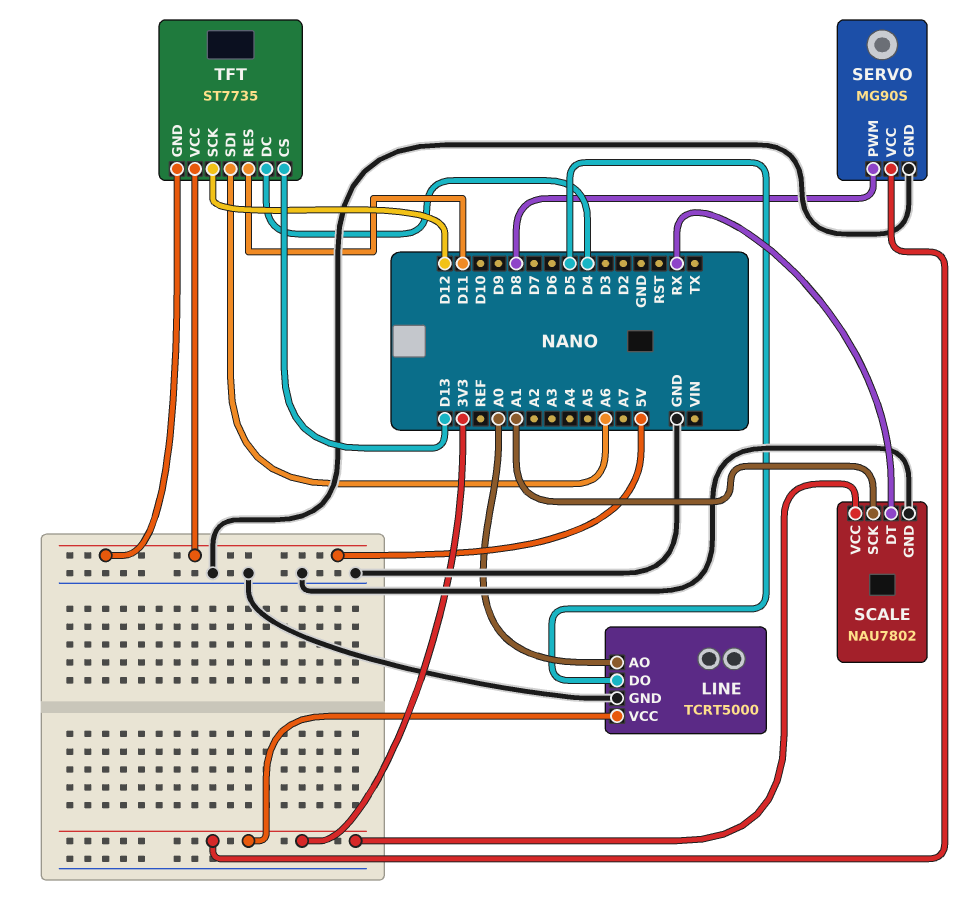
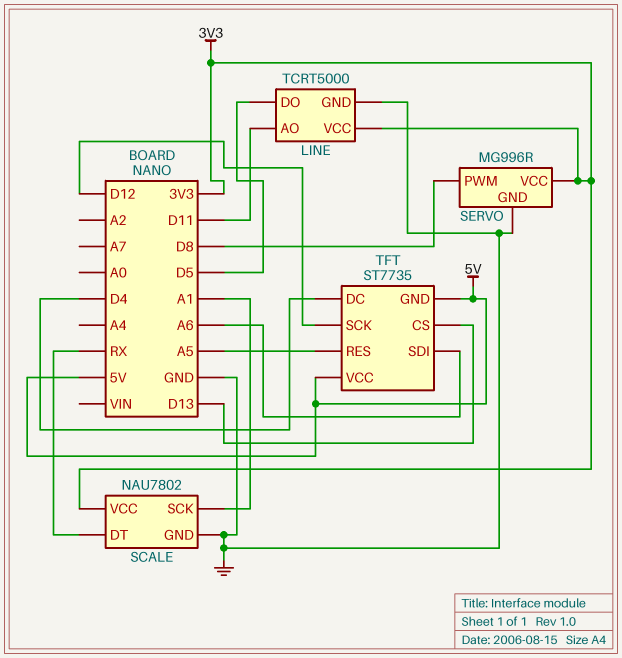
LINE pin AO: A0 -> D11
SERVO: MG90S -> MG996R
TFT pin RES: D11 -> A5

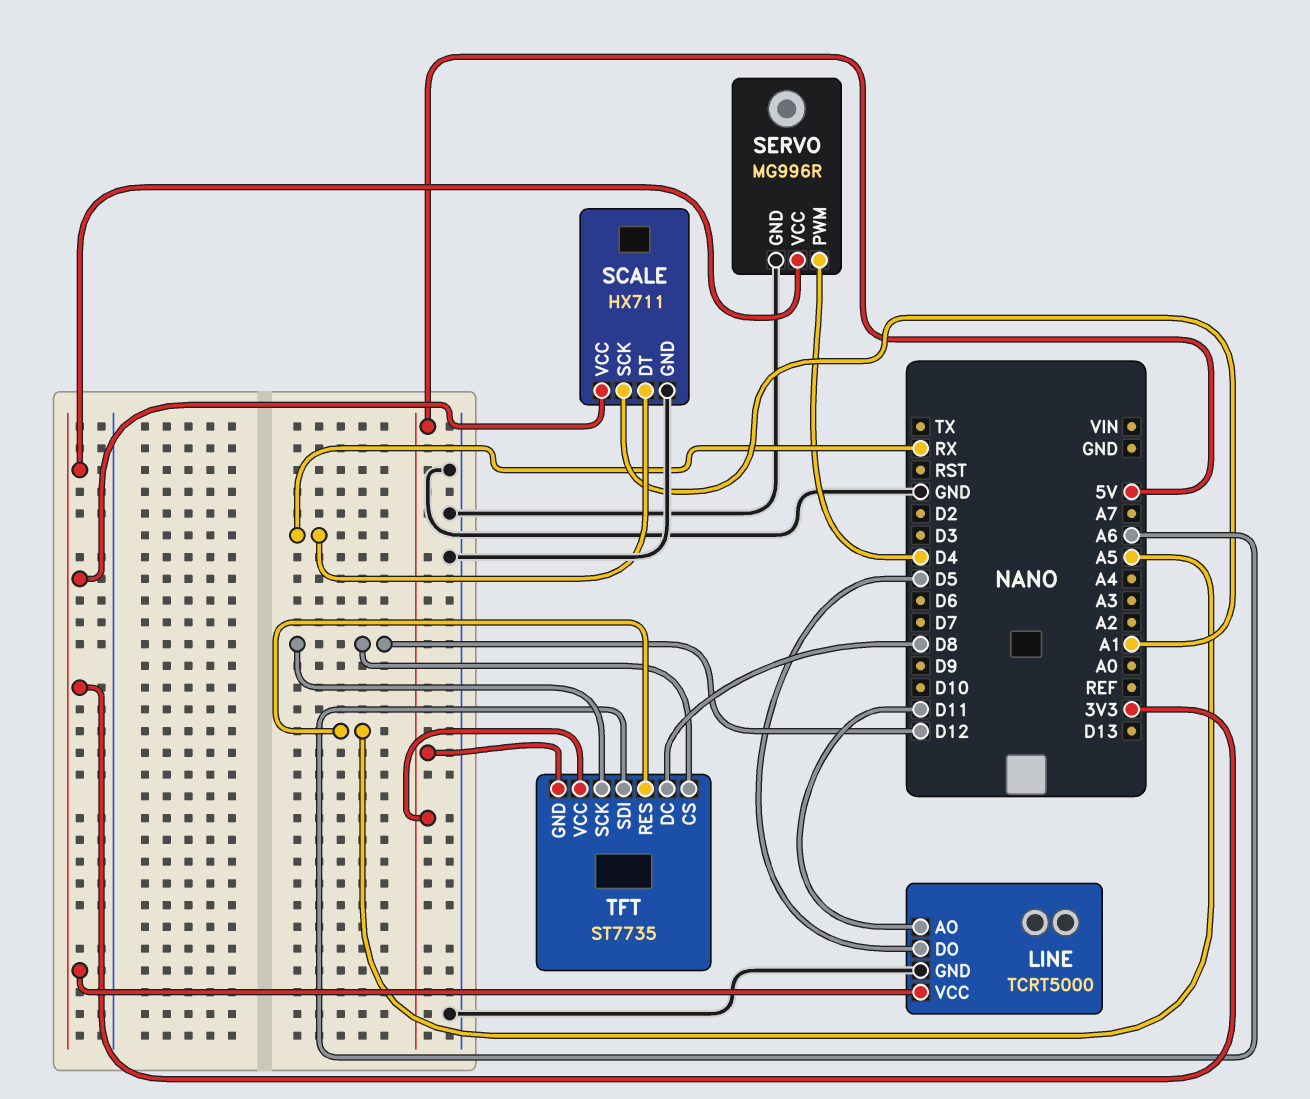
SCALE: NAU7802 -> HX711
SERVO pin PWM: D8 -> D4
TFT pin CS: D13 -> D12
TFT pin DC: D4 -> D8

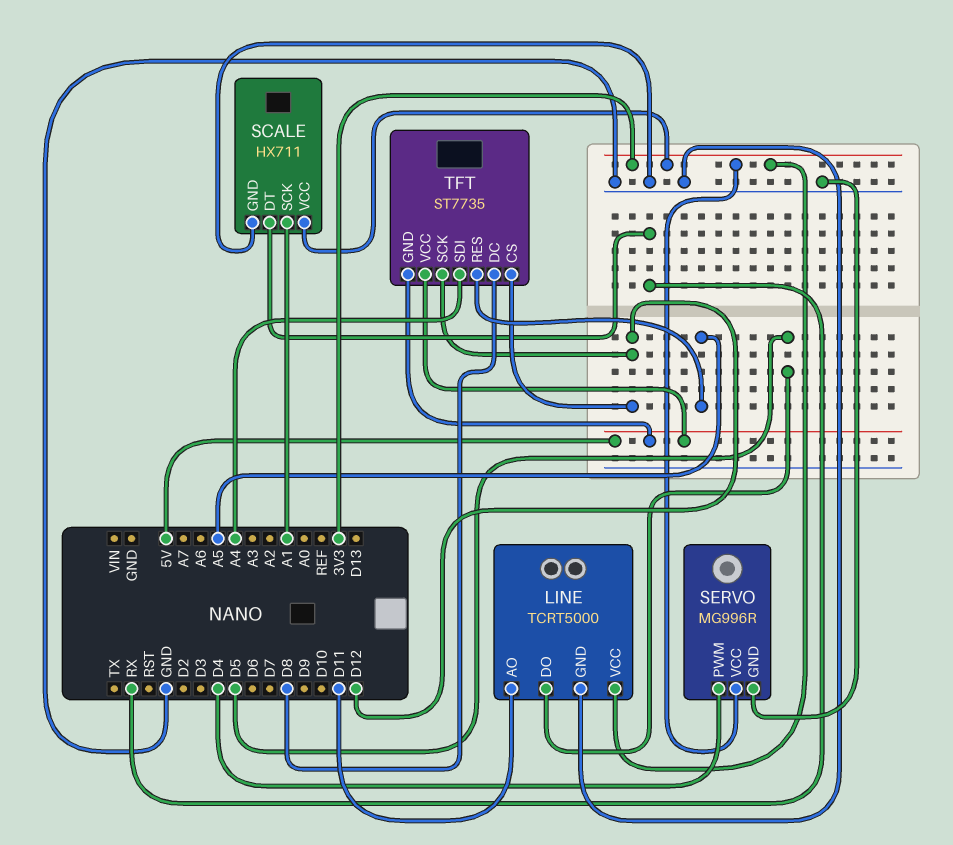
TFT pin SDI: A6 -> A4

